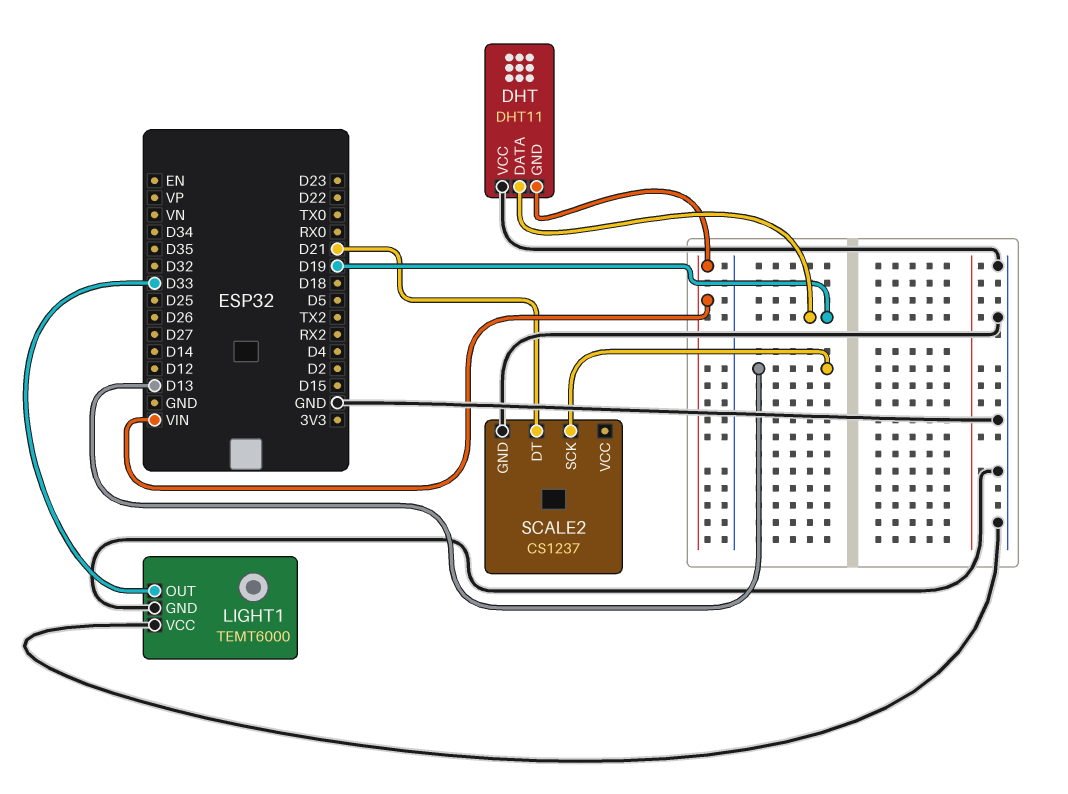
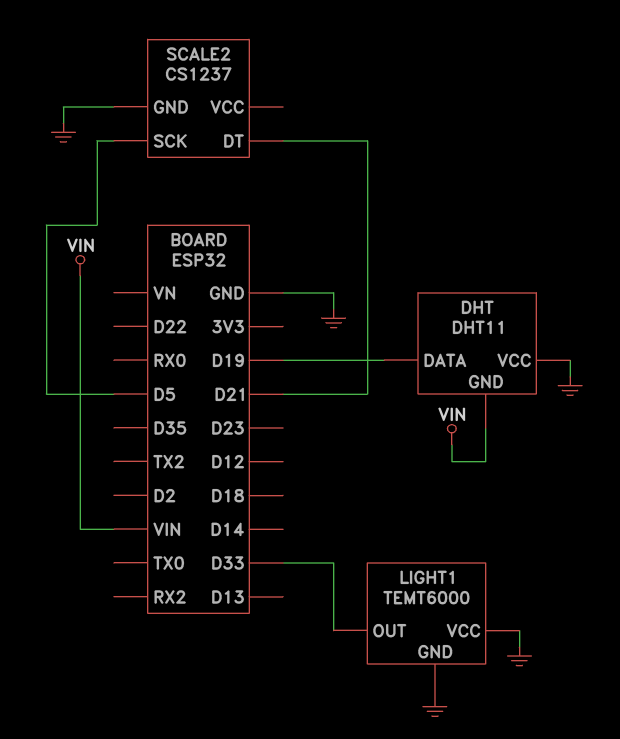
SCALE2 pin SCK: D13 -> D5

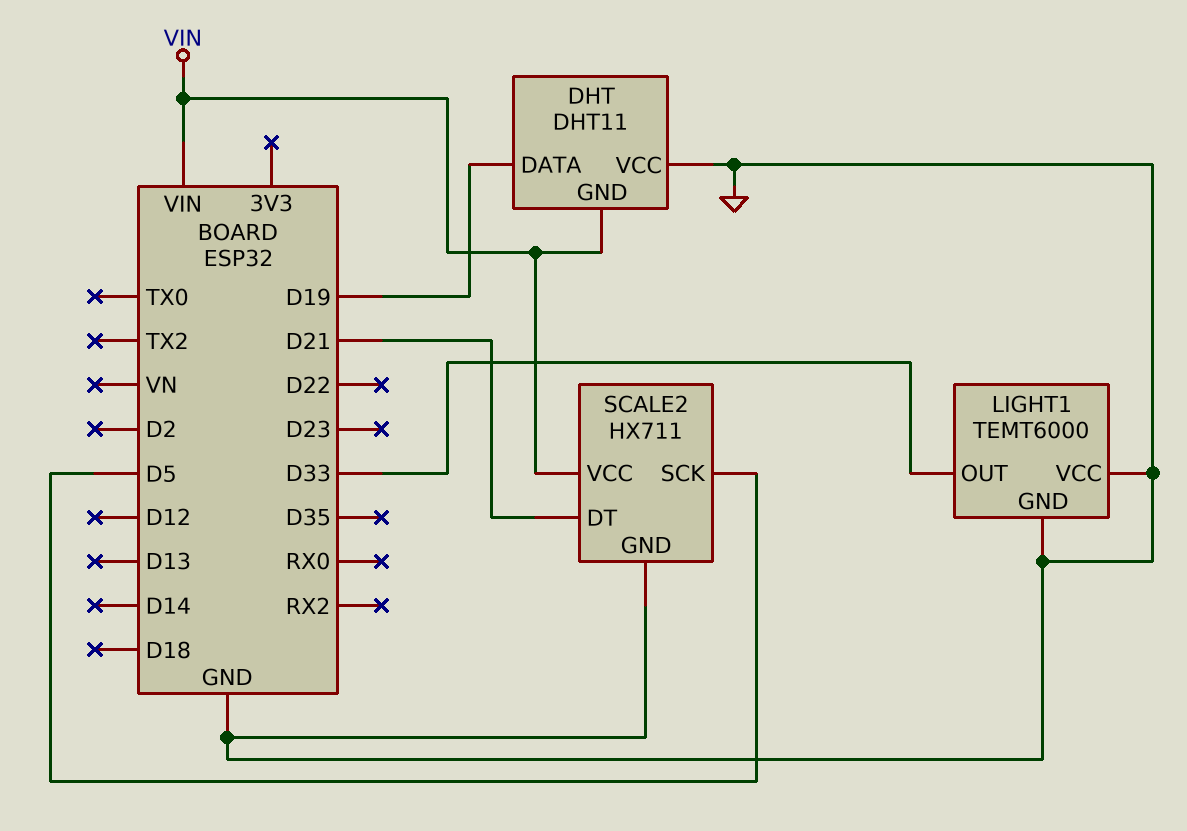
SCALE2: CS1237 -> HX711
SCALE2 pin VCC: none -> VIN

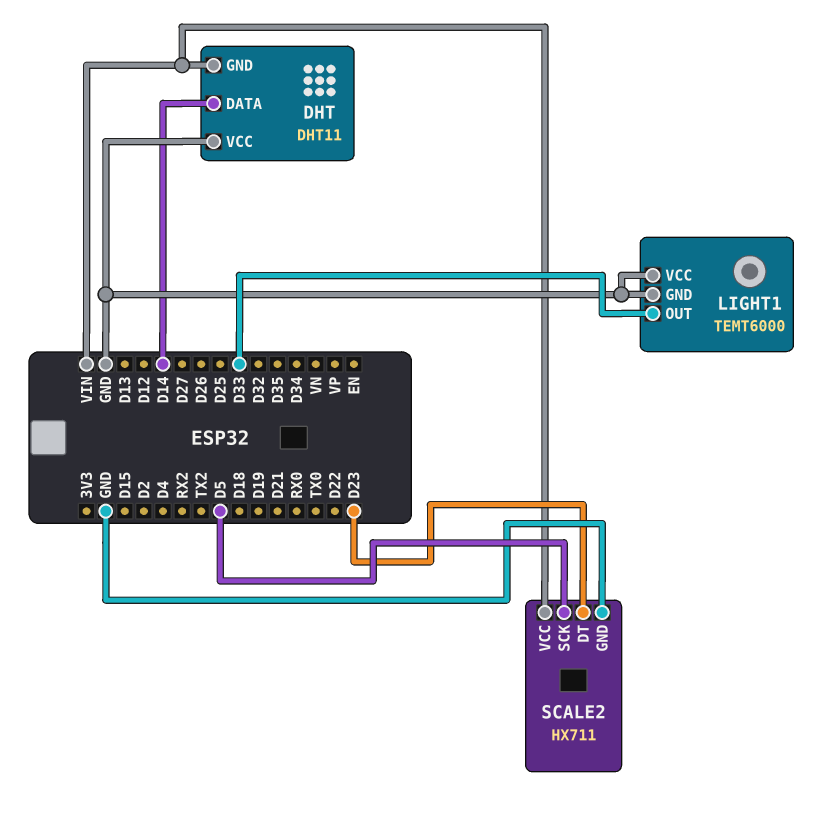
DHT pin DATA: D19 -> D14
SCALE2 pin DT: D21 -> D23

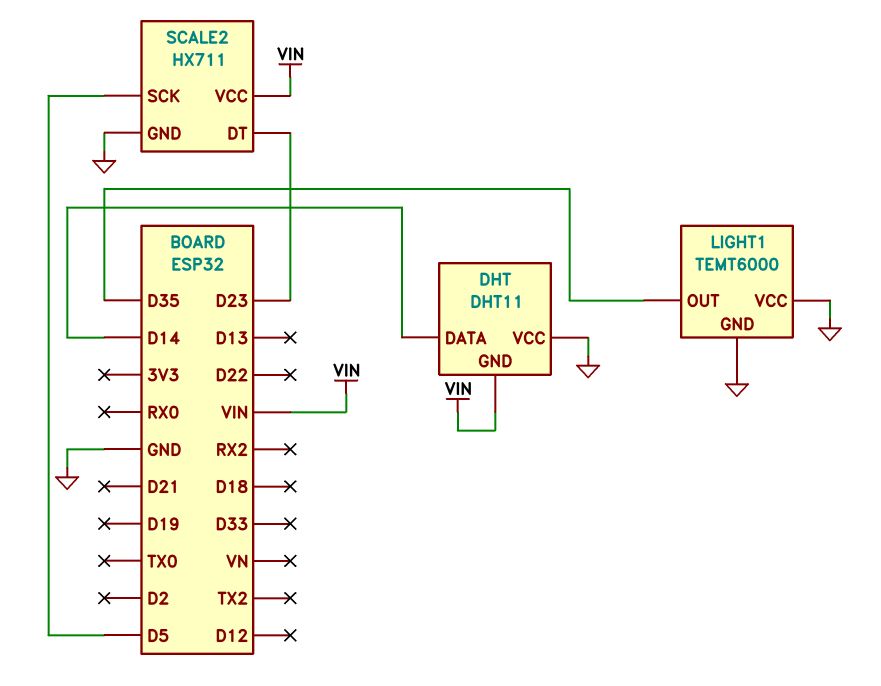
LIGHT1 pin OUT: D33 -> D35

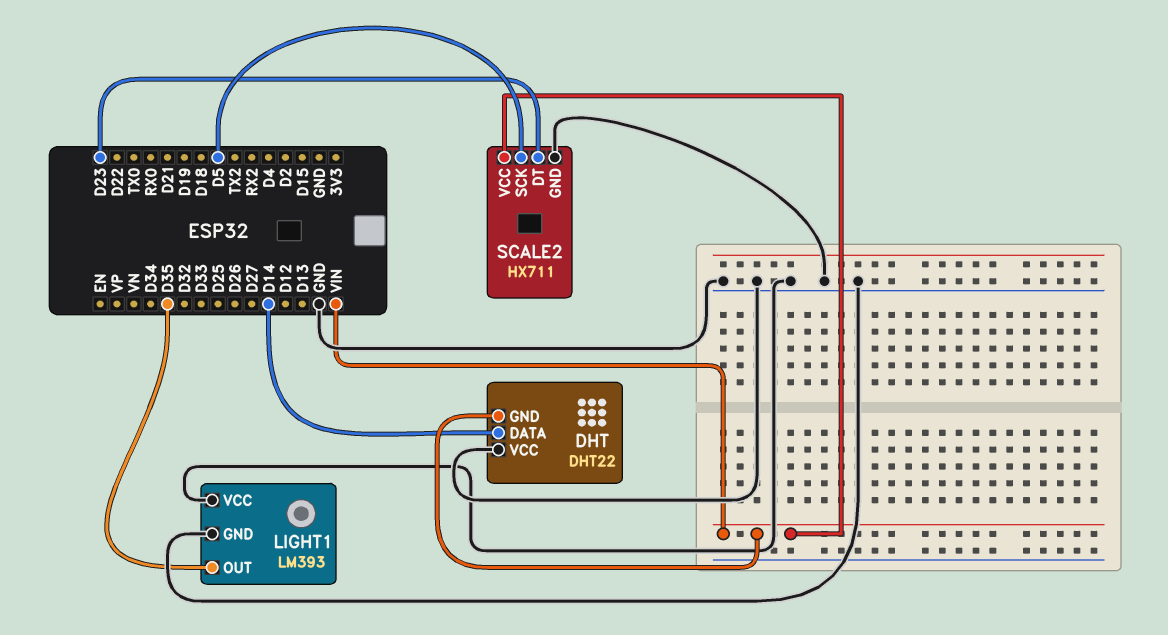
DHT: DHT11 -> DHT22
LIGHT1: TEMT6000 -> LM393

